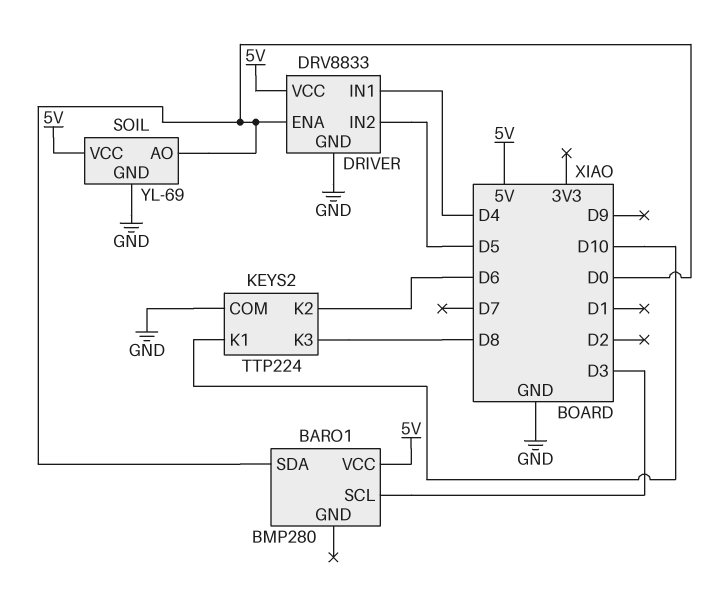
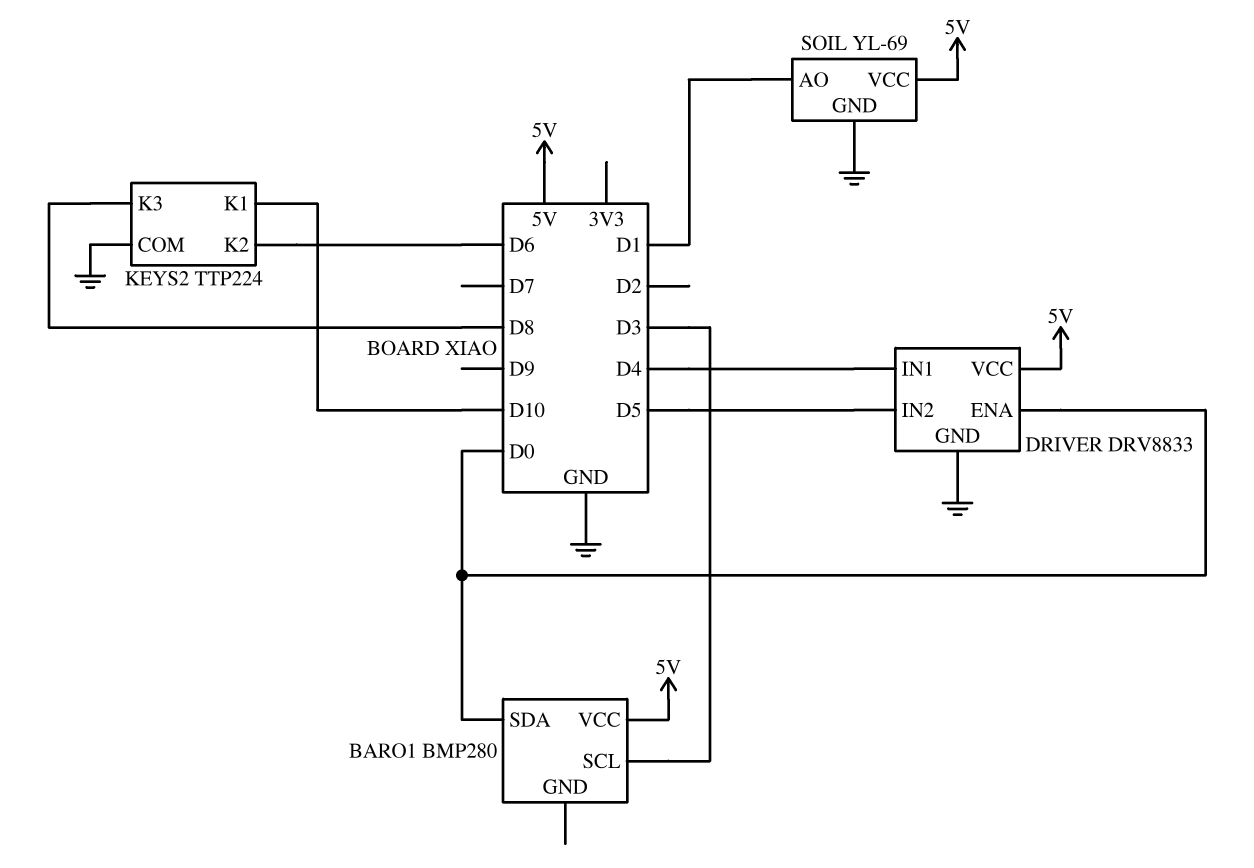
SOIL pin AO: D0 -> D1

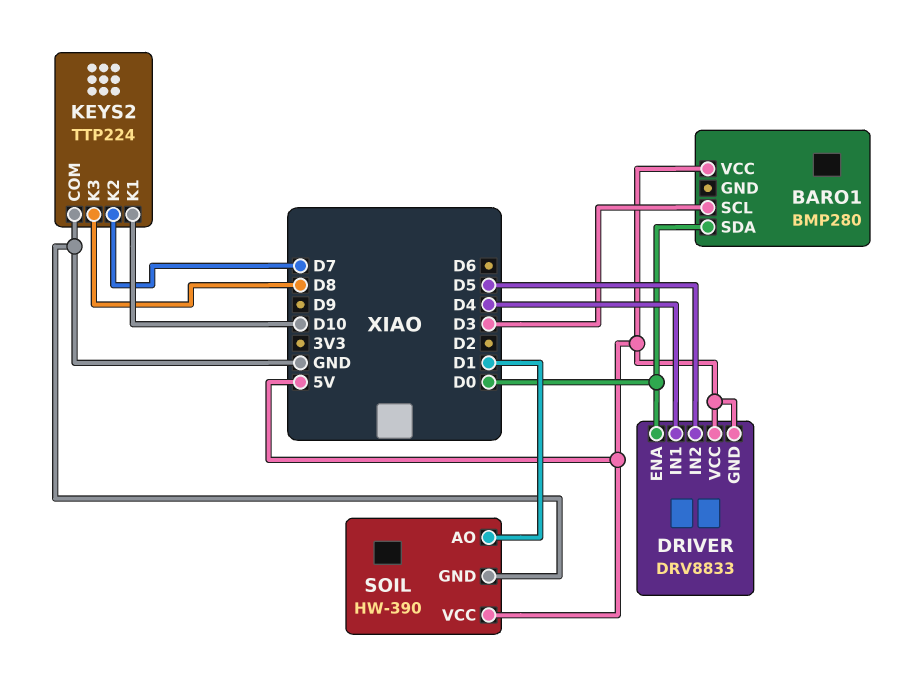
DRIVER pin GND: GND -> 5V
KEYS2 pin K2: D6 -> D7
SOIL: YL-69 -> HW-390

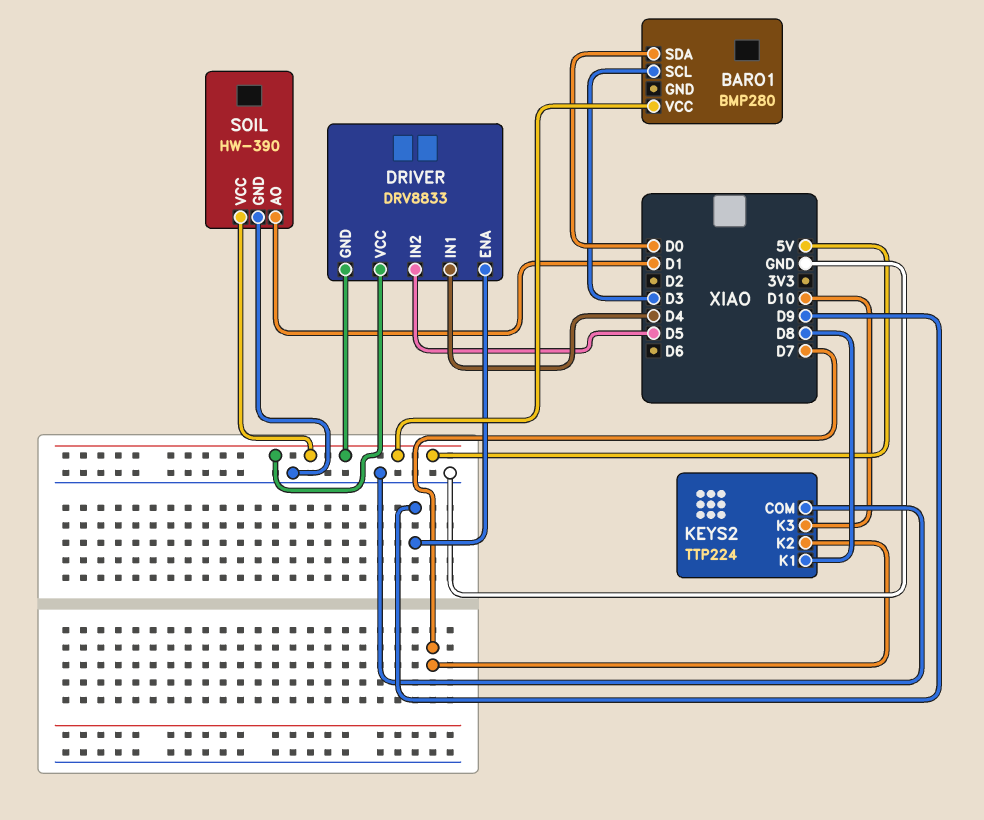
DRIVER pin ENA: D0 -> D9
KEYS2 pin K1: D10 -> D8
KEYS2 pin K3: D8 -> D10

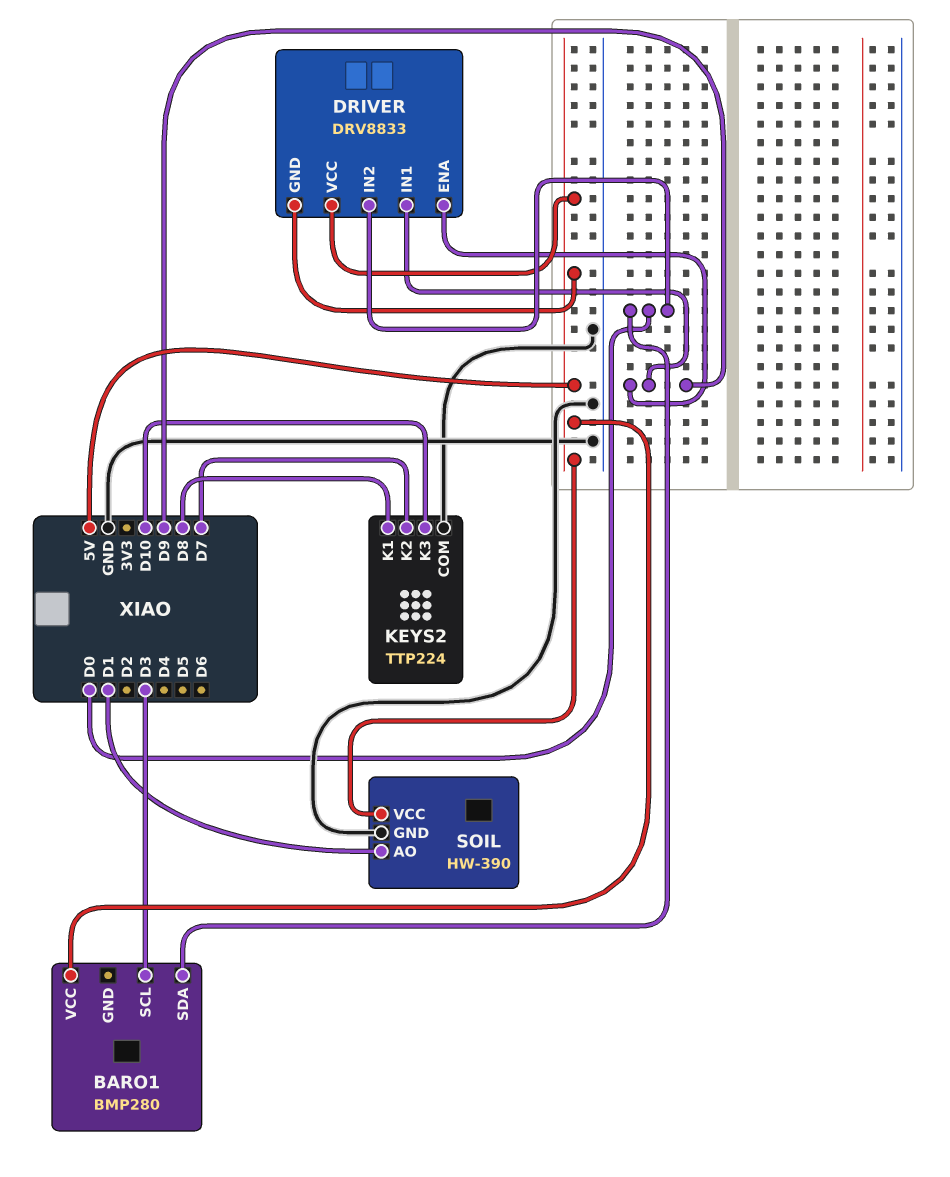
DRIVER pin IN1: D4 -> D9
DRIVER pin IN2: D5 -> D0

